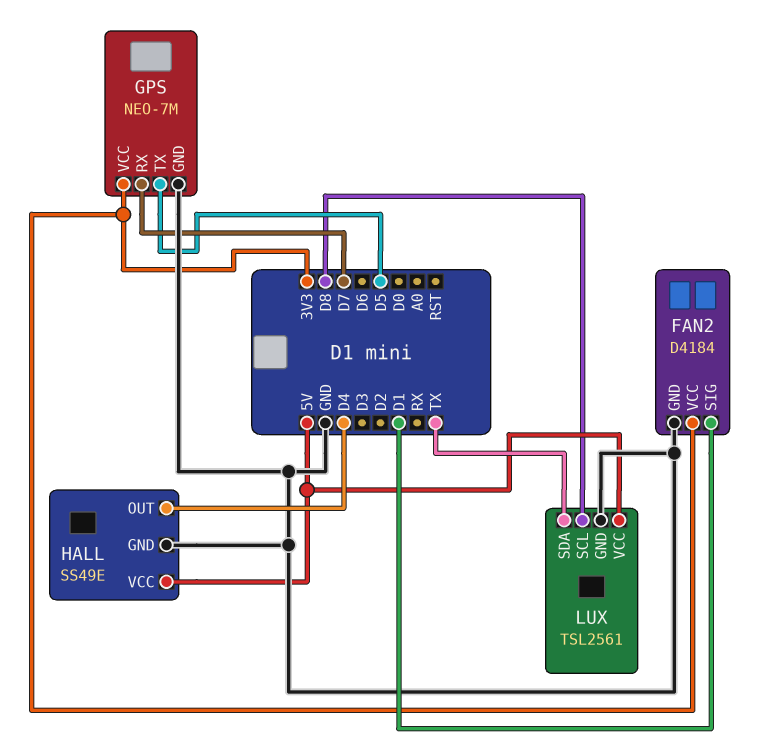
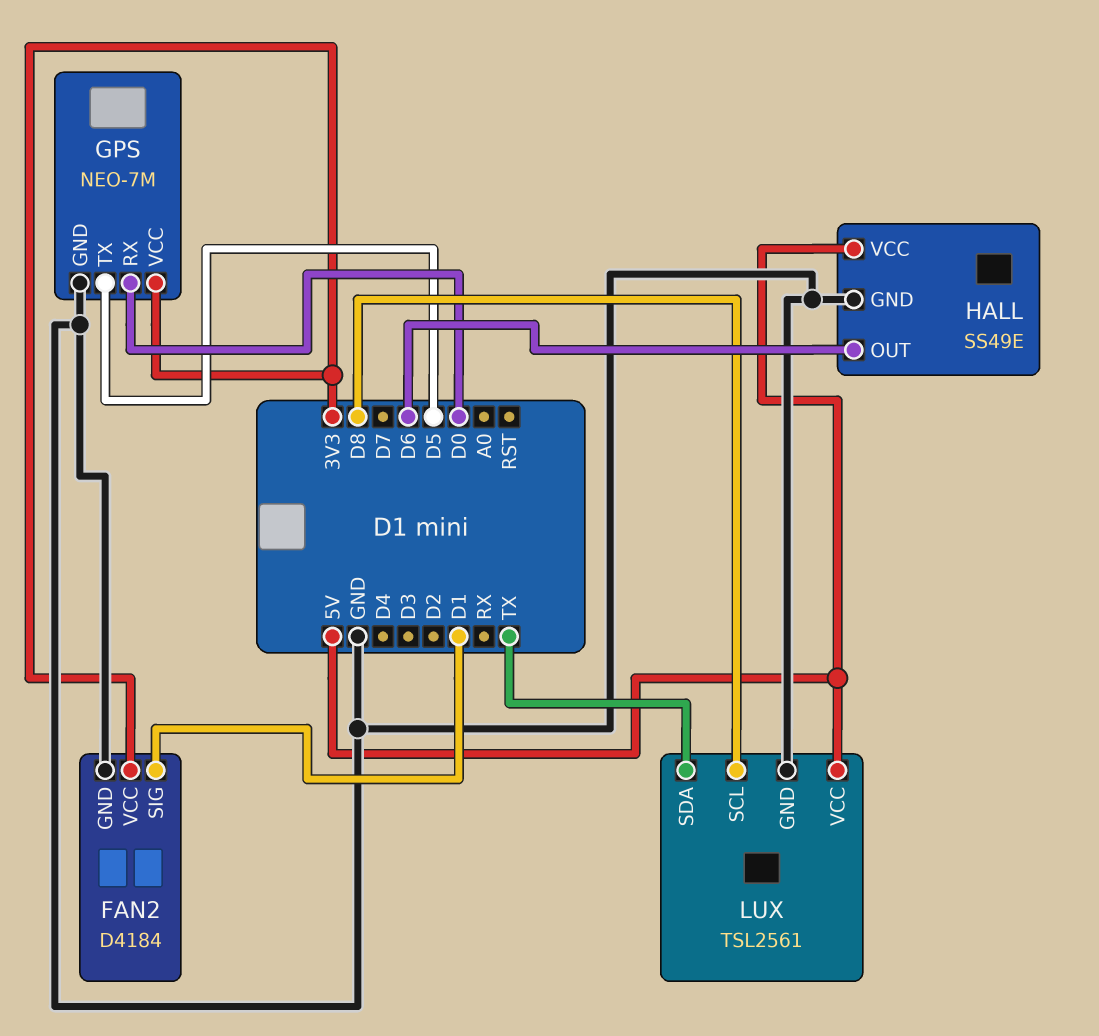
GPS pin RX: D7 -> D0
HALL pin OUT: D4 -> D6

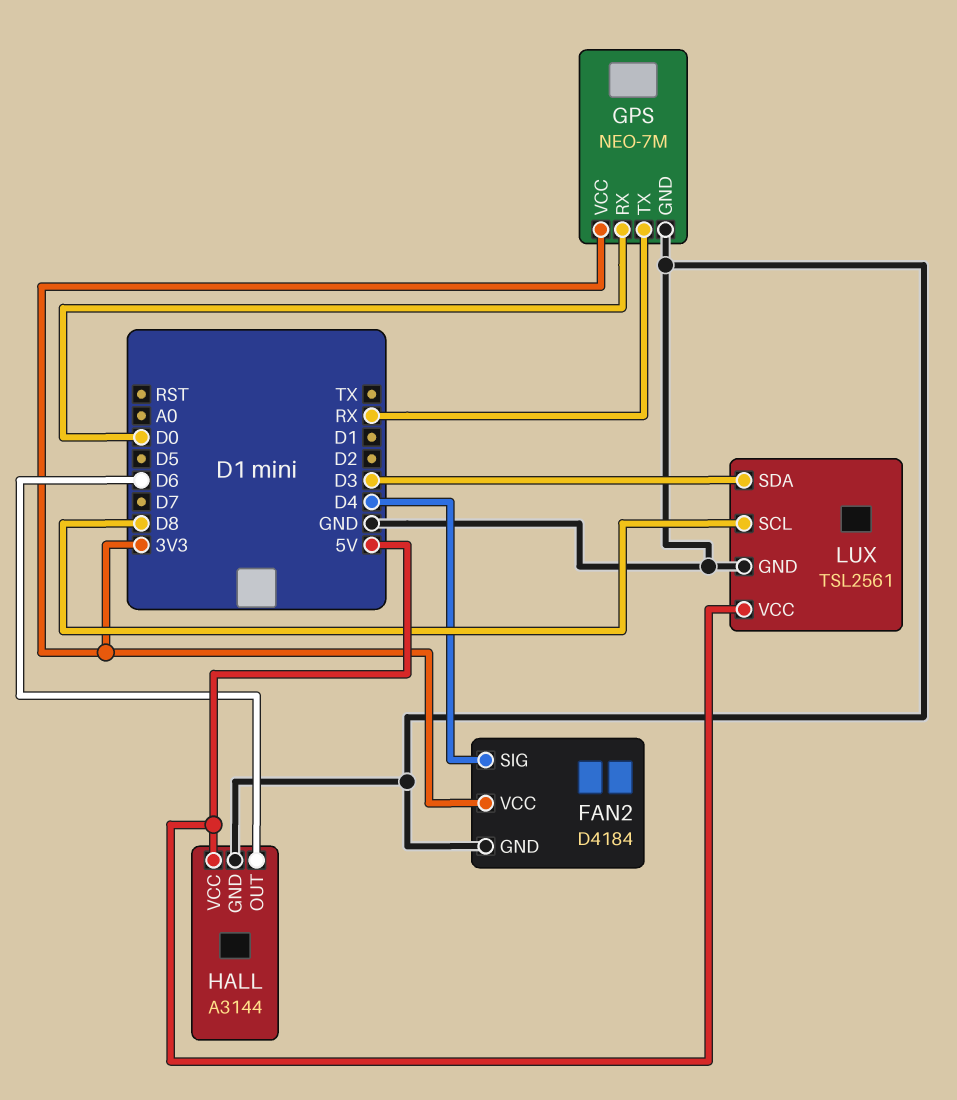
FAN2 pin SIG: D1 -> D4
GPS pin TX: D5 -> RX
HALL: SS49E -> A3144
LUX pin SDA: TX -> D3

